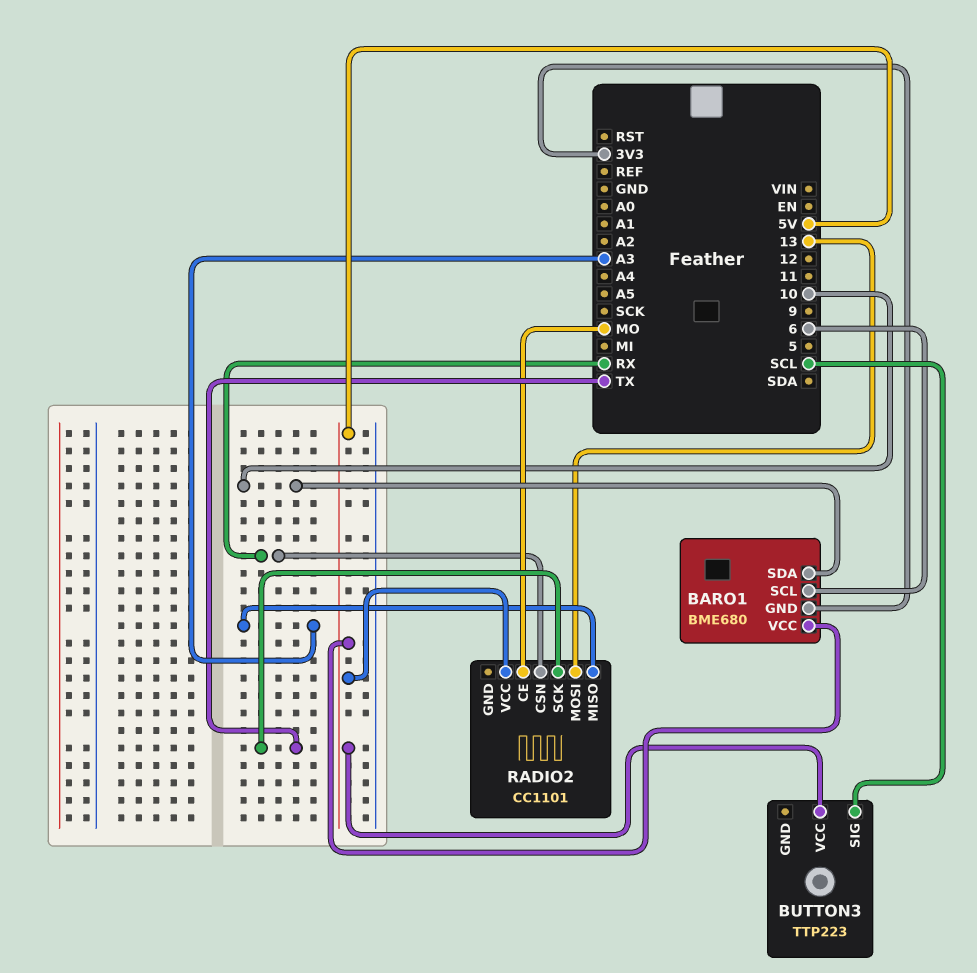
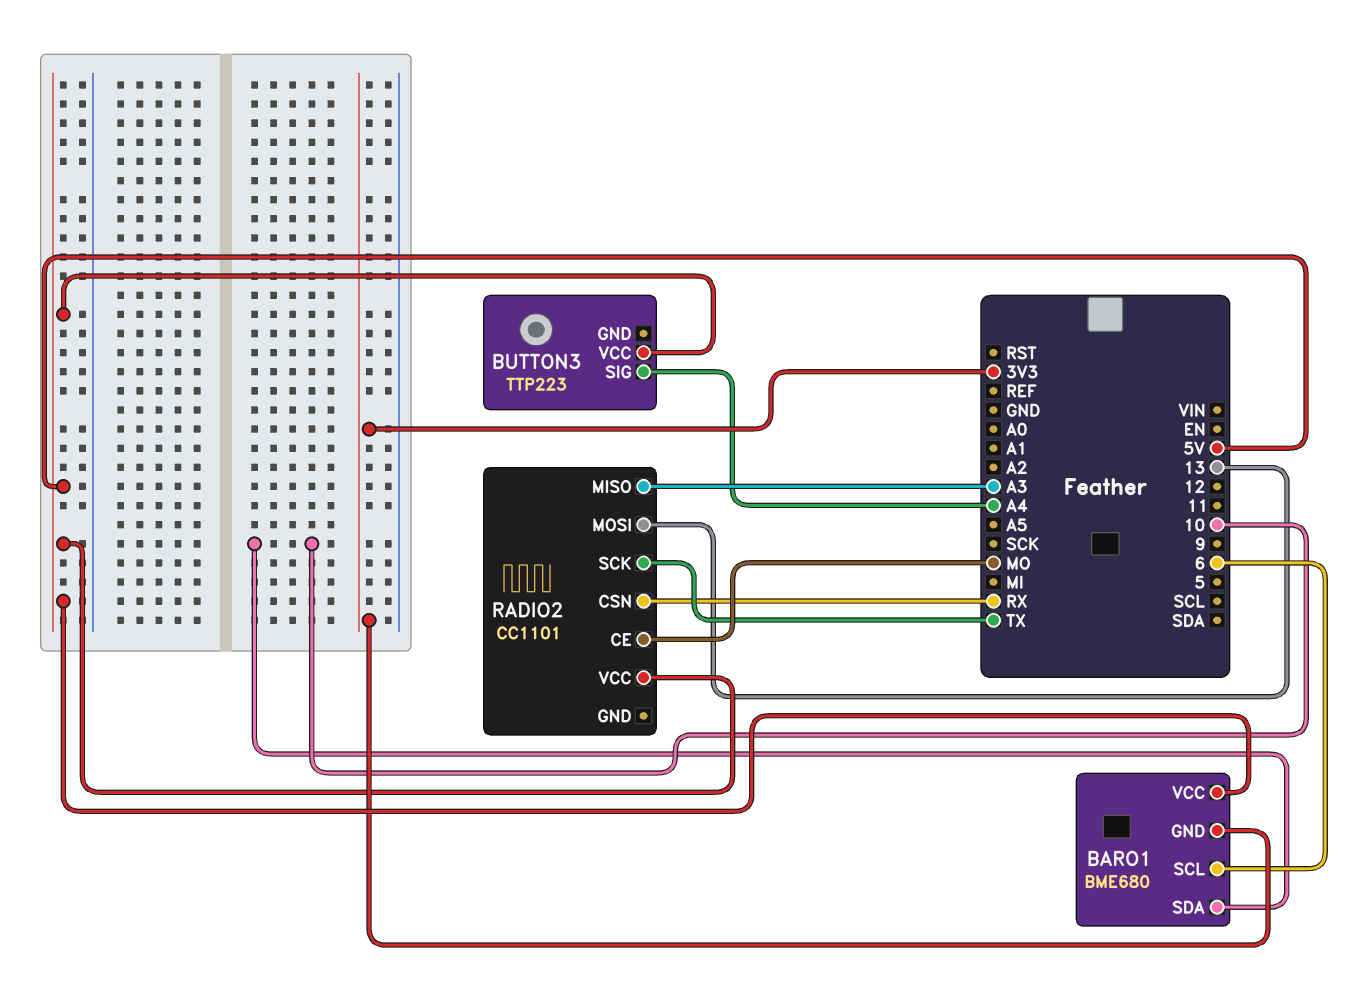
BUTTON3 pin SIG: SCL -> A4

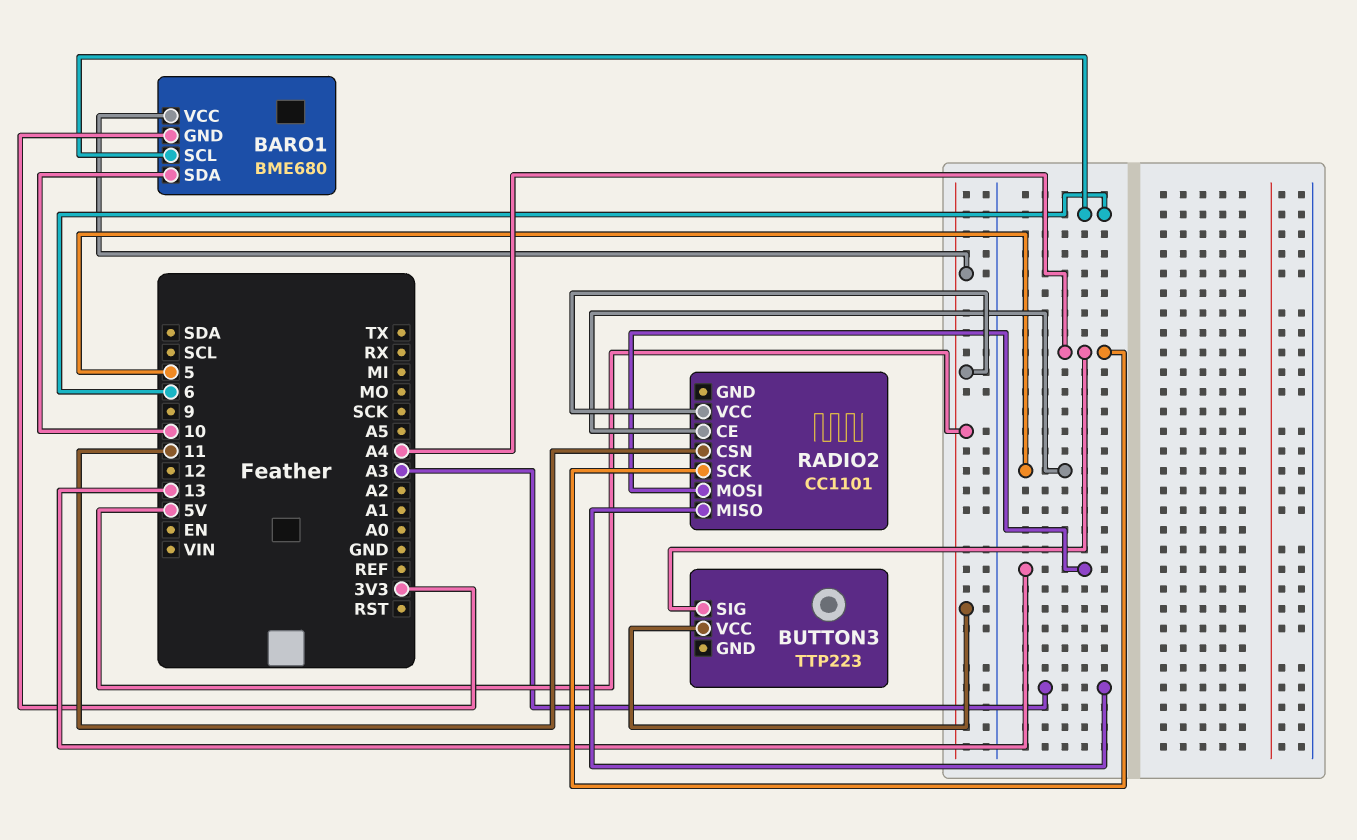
RADIO2 pin CE: MO -> 5
RADIO2 pin CSN: RX -> 11
RADIO2 pin SCK: TX -> A4

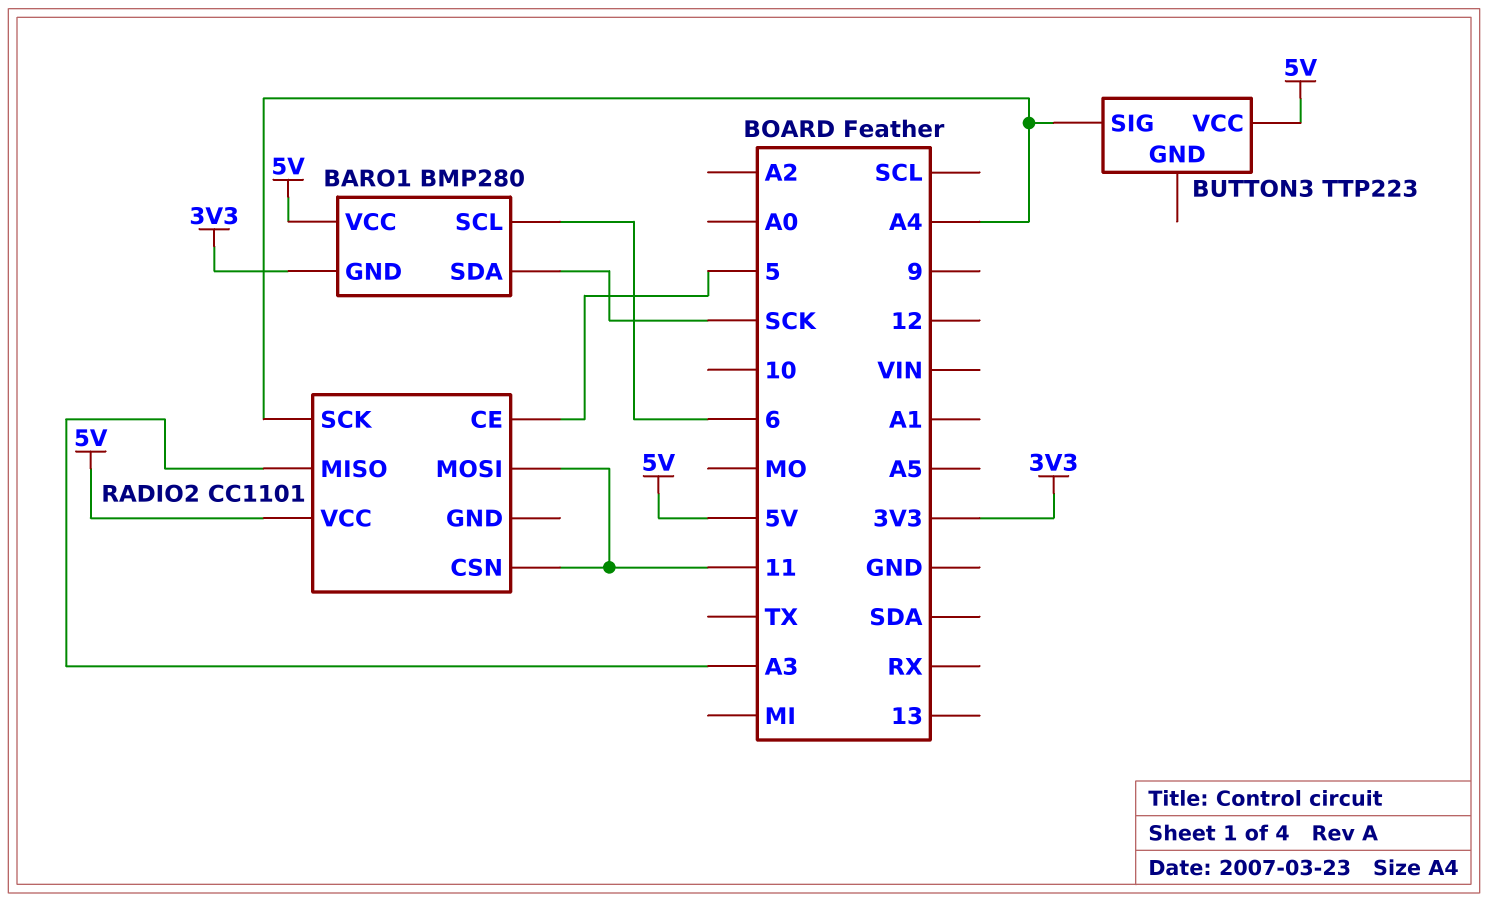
BARO1: BME680 -> BMP280
BARO1 pin SDA: 10 -> SCK
RADIO2 pin MOSI: 13 -> 11

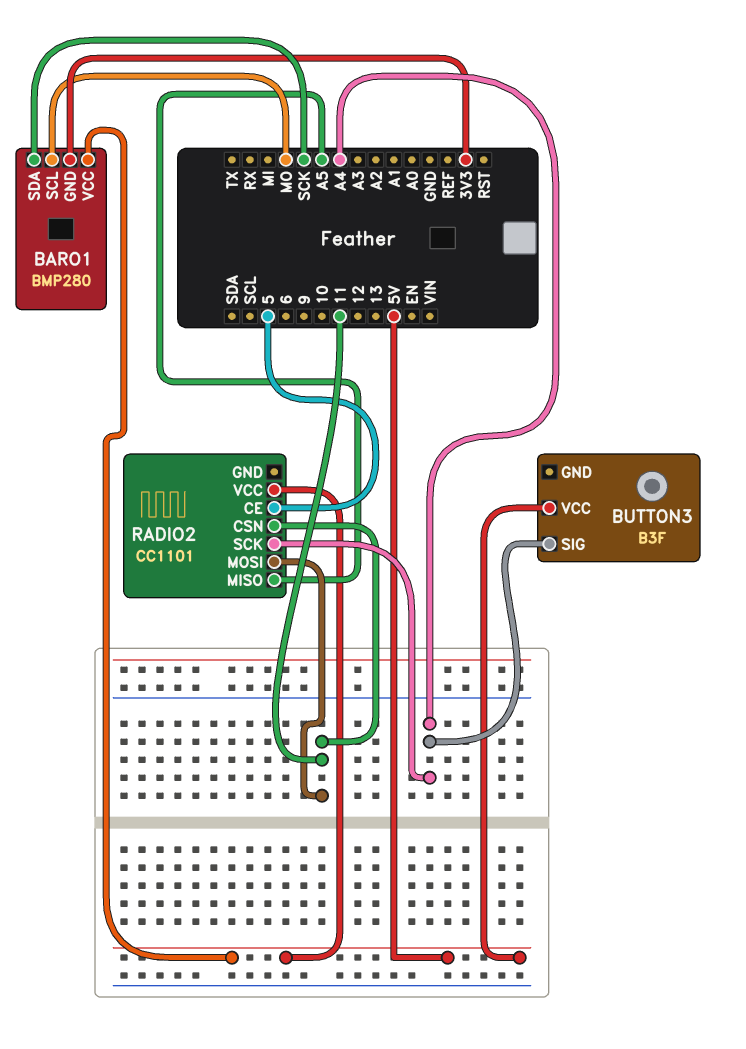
BARO1 pin SCL: 6 -> MO
BUTTON3: TTP223 -> B3F
RADIO2 pin MISO: A3 -> A5

